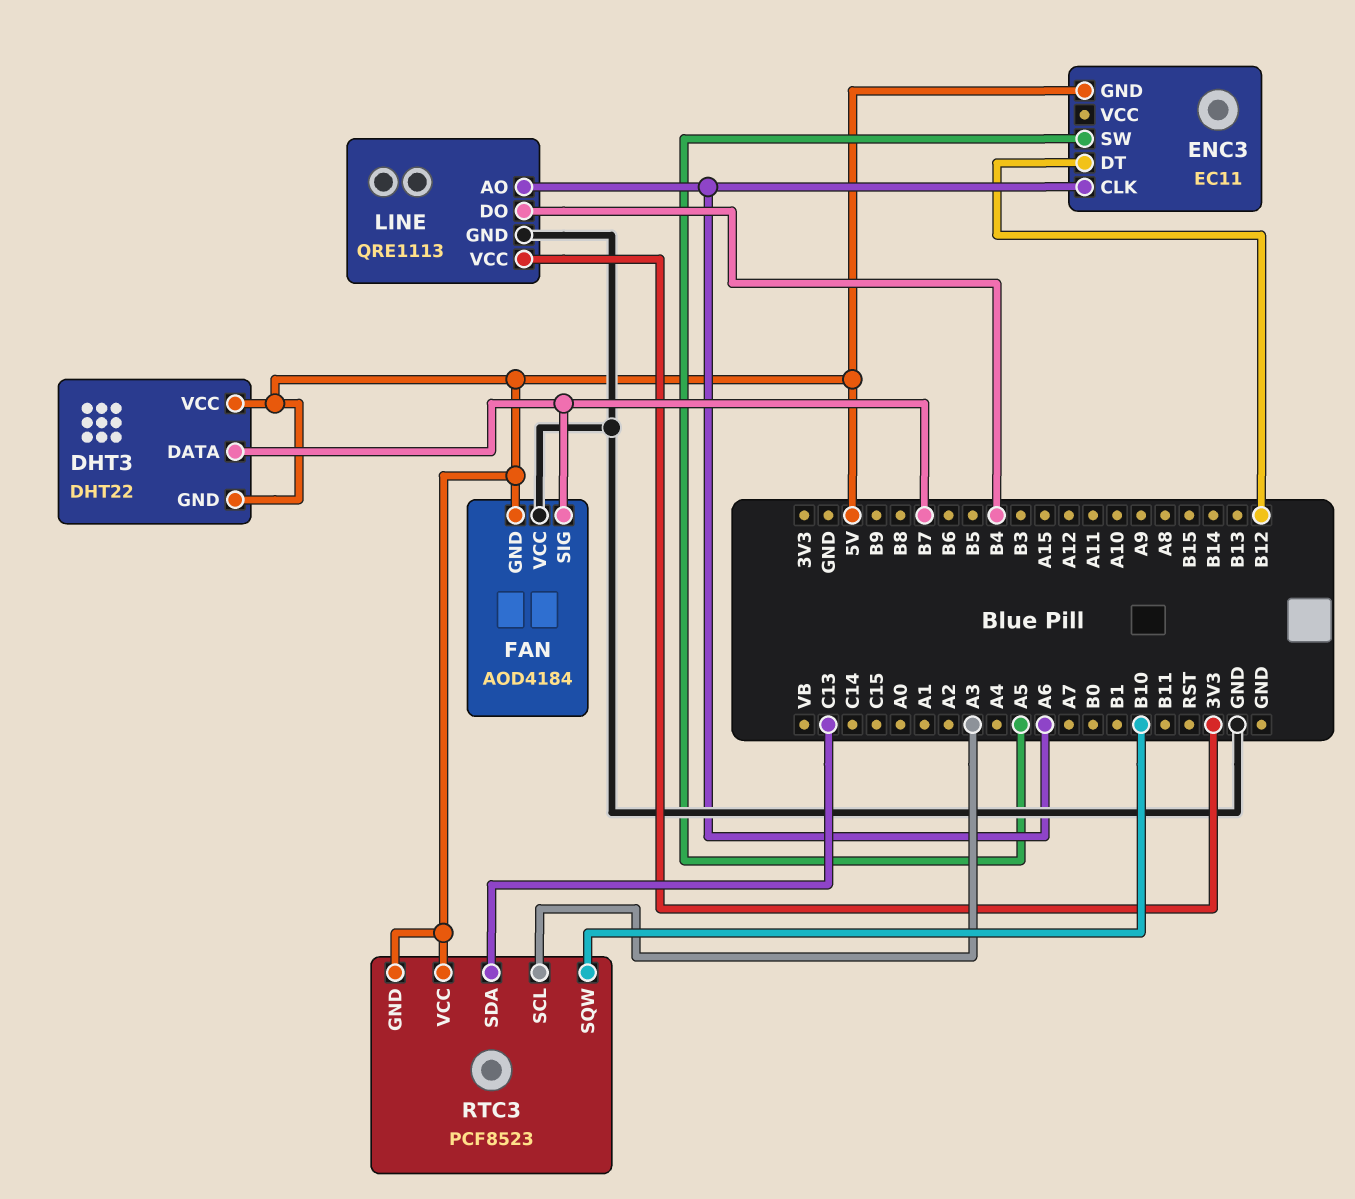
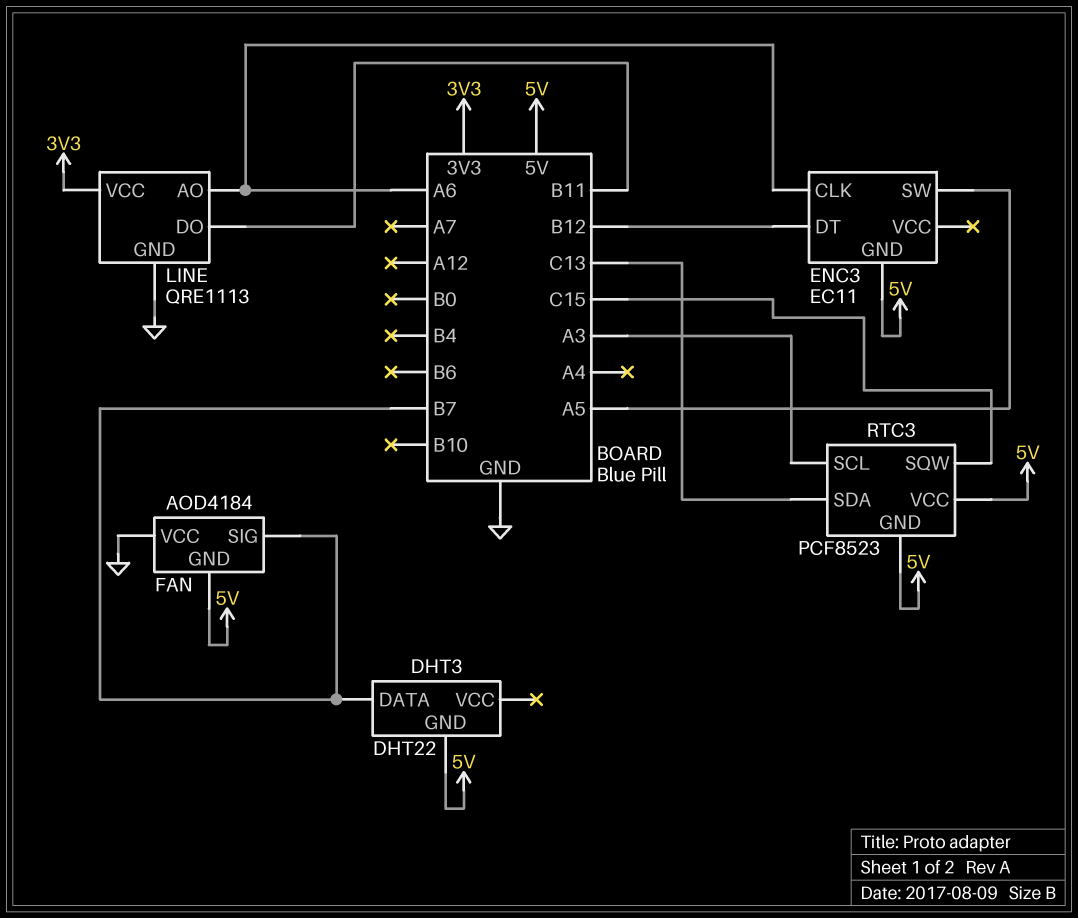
DHT3 pin VCC: 5V -> none
LINE pin DO: B4 -> B11
RTC3 pin SQW: B10 -> C15

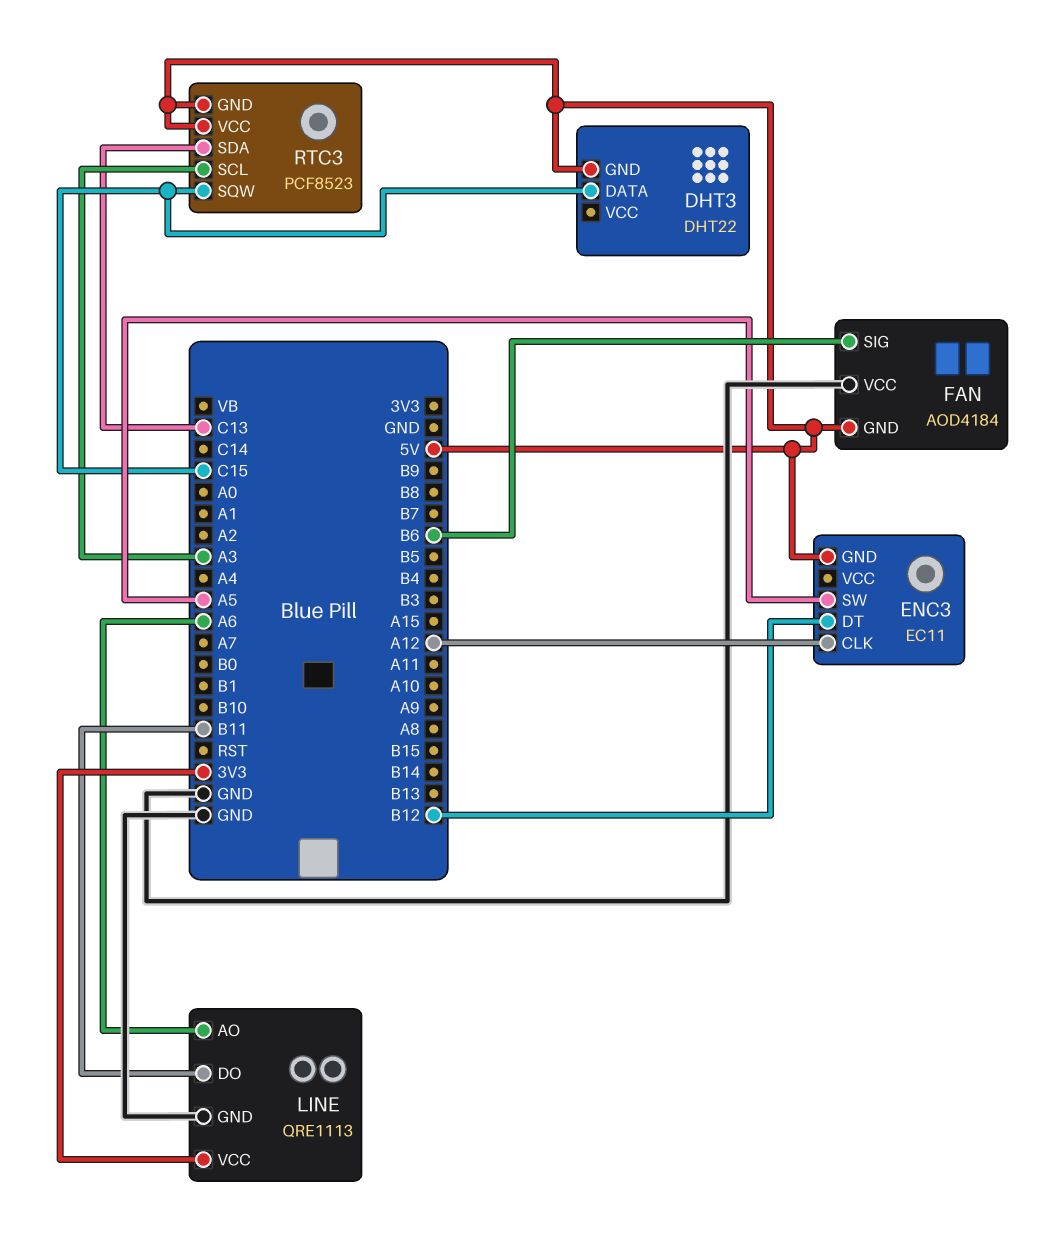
DHT3 pin DATA: B7 -> C15
ENC3 pin CLK: A6 -> A12
FAN pin SIG: B7 -> B6

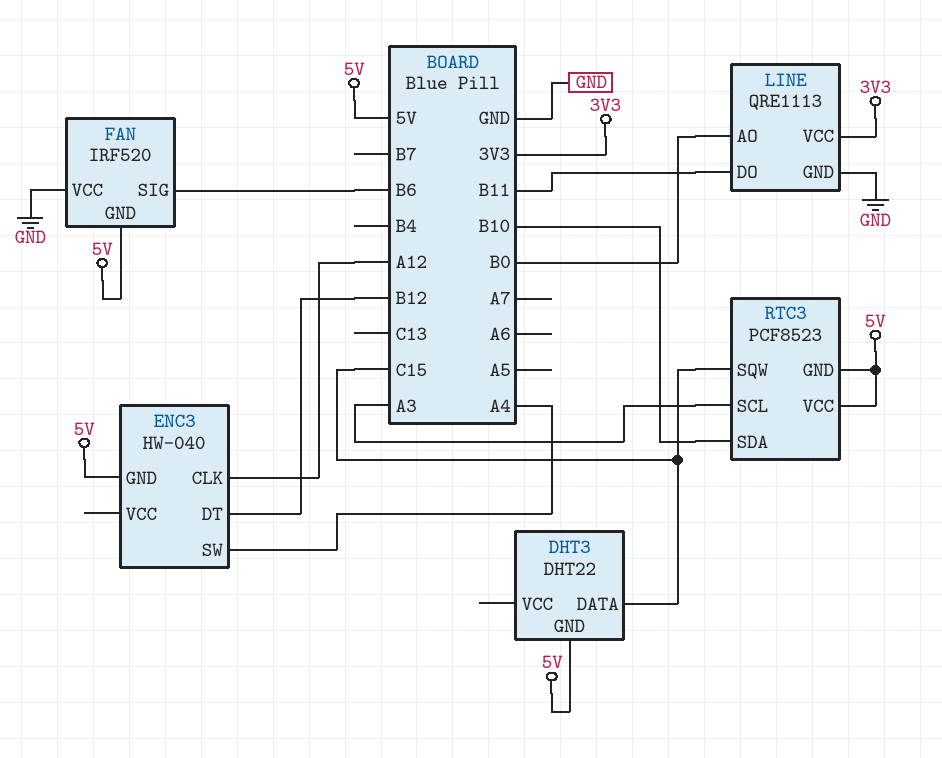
ENC3: EC11 -> HW-040
ENC3 pin SW: A5 -> A4
FAN: AOD4184 -> IRF520
LINE pin AO: A6 -> B0
RTC3 pin SDA: C13 -> B10

